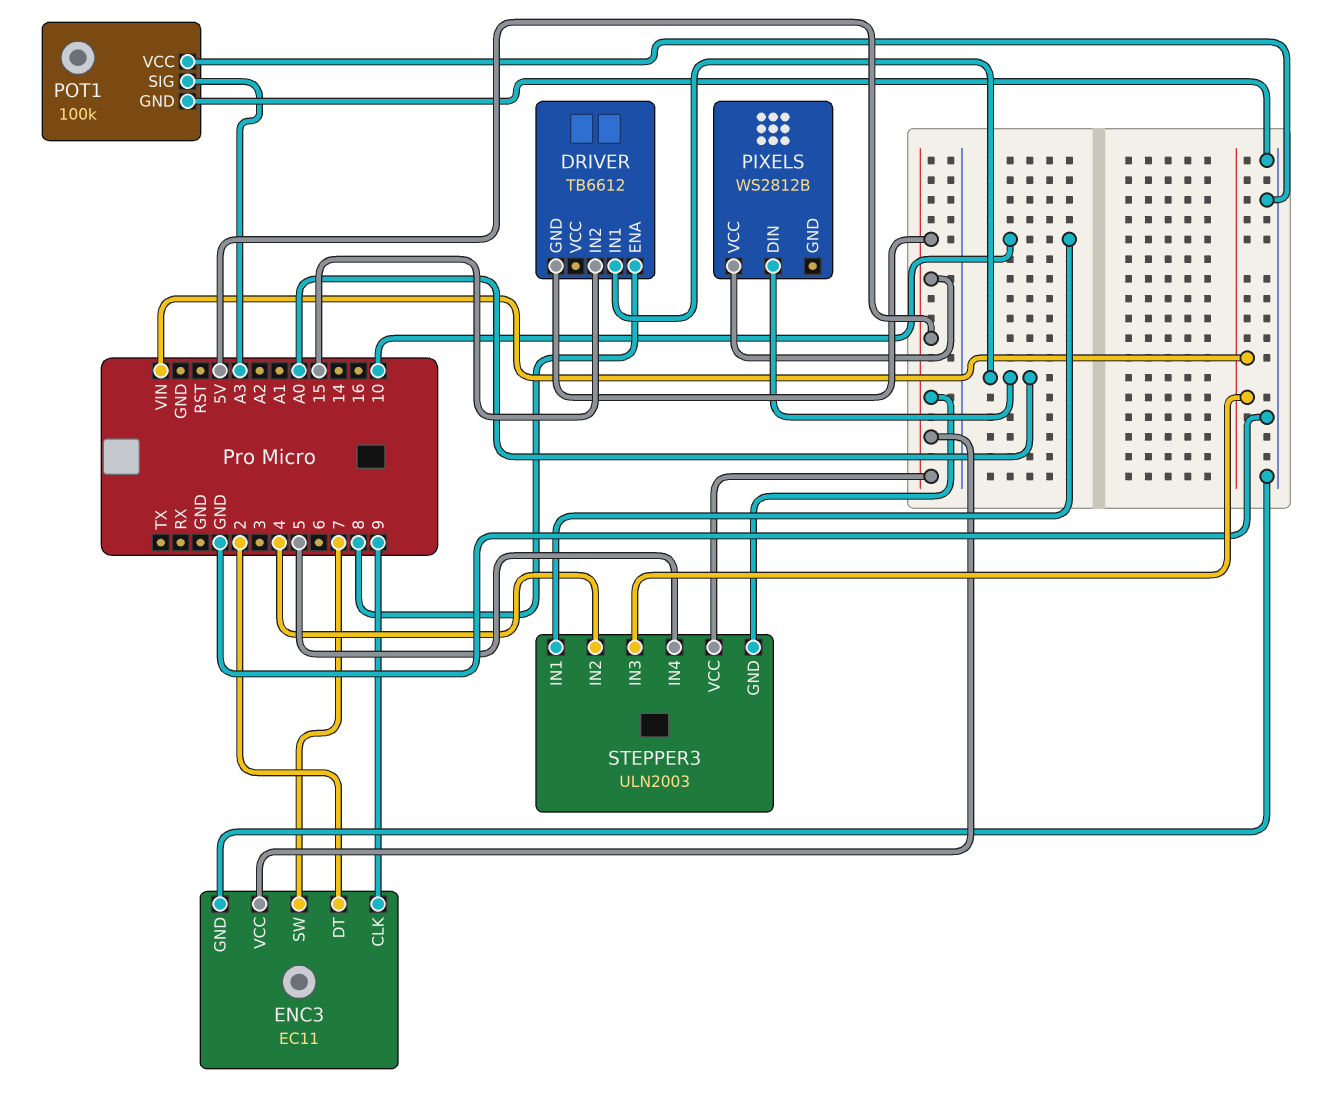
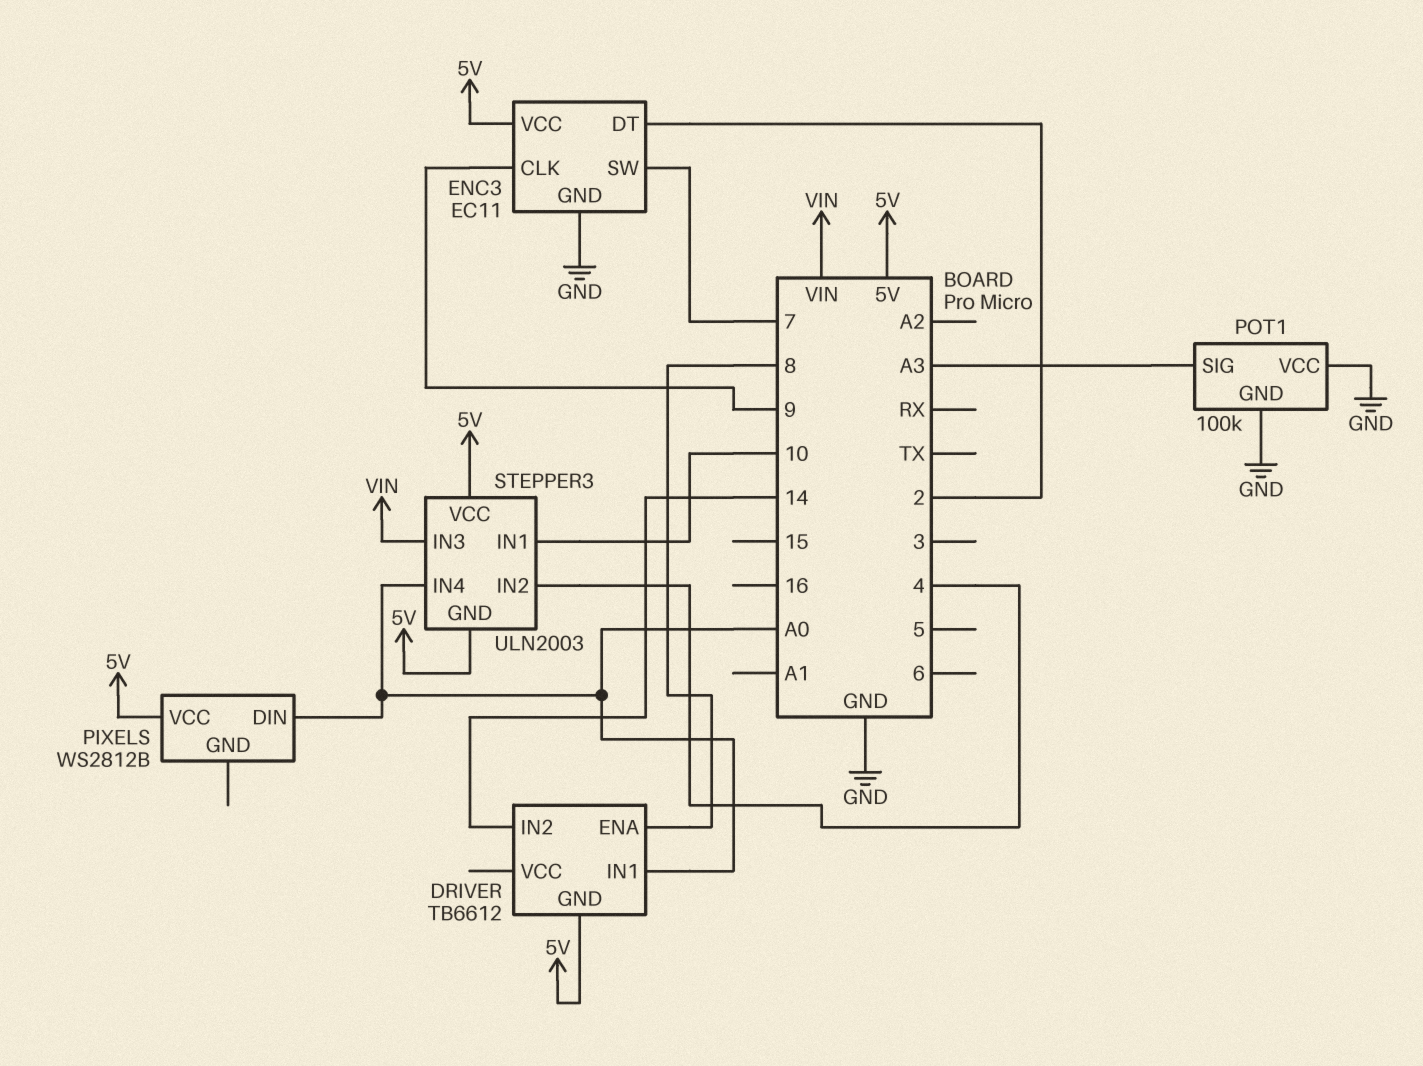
DRIVER pin IN2: 15 -> 14
STEPPER3 pin IN4: 5 -> A0

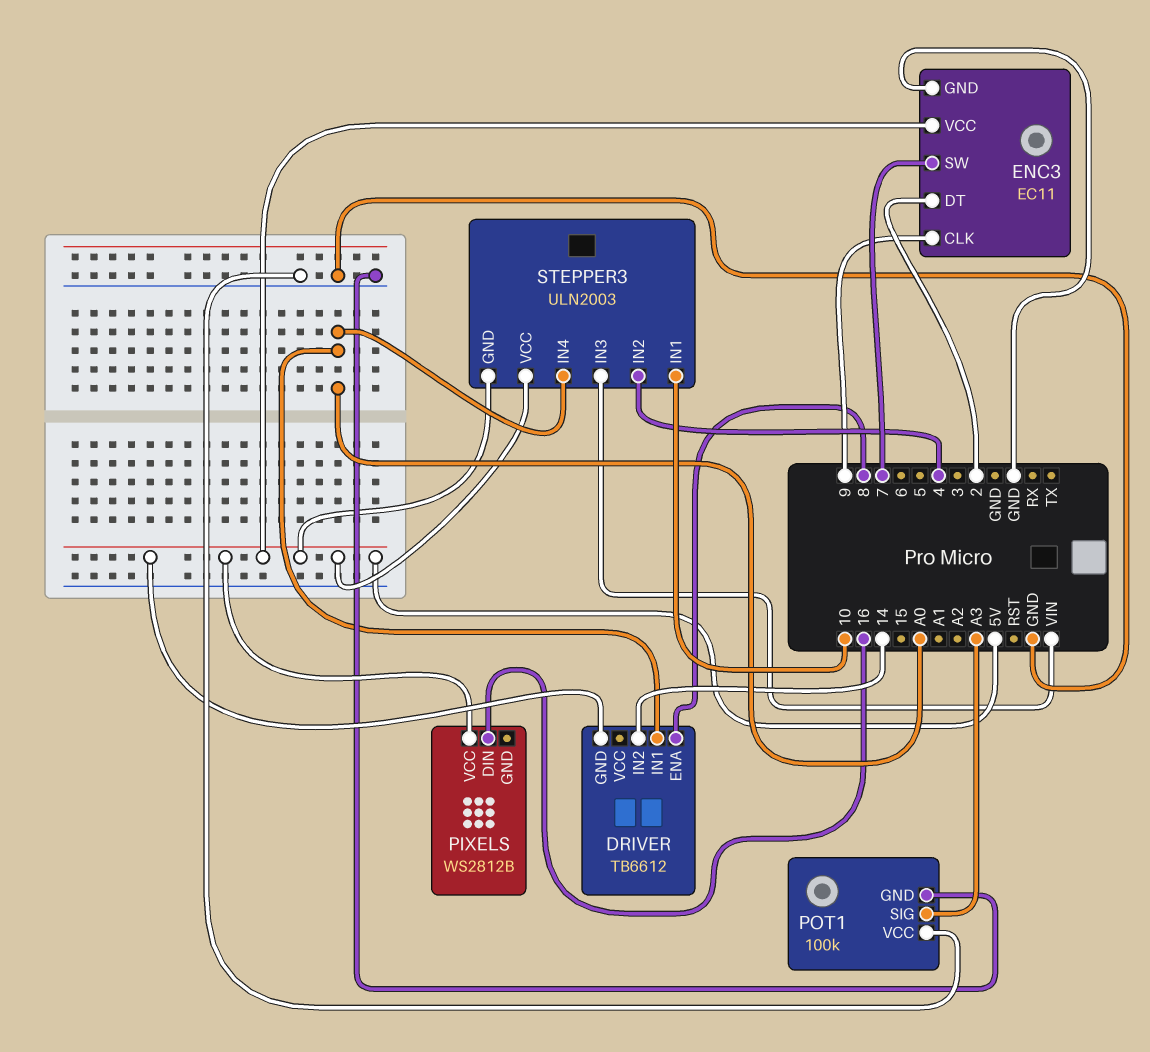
PIXELS pin DIN: A0 -> 16

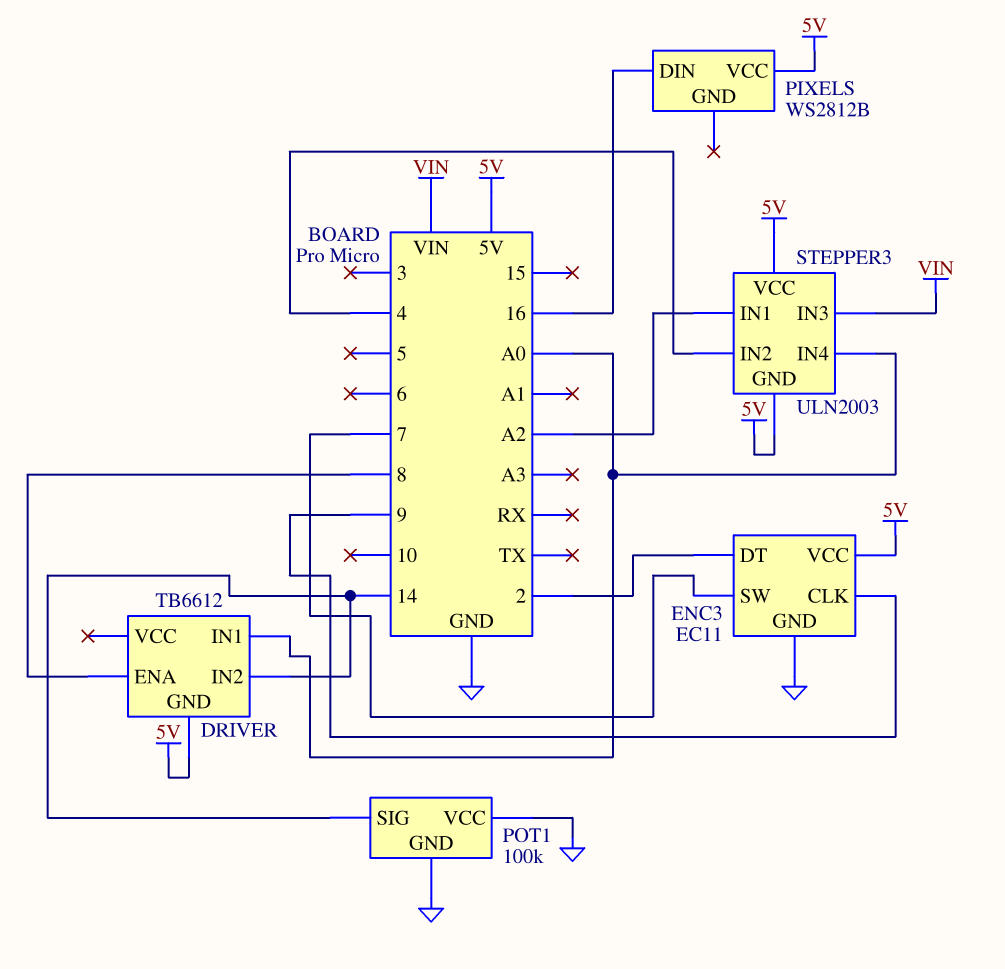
POT1 pin SIG: A3 -> 14
STEPPER3 pin IN1: 10 -> A2

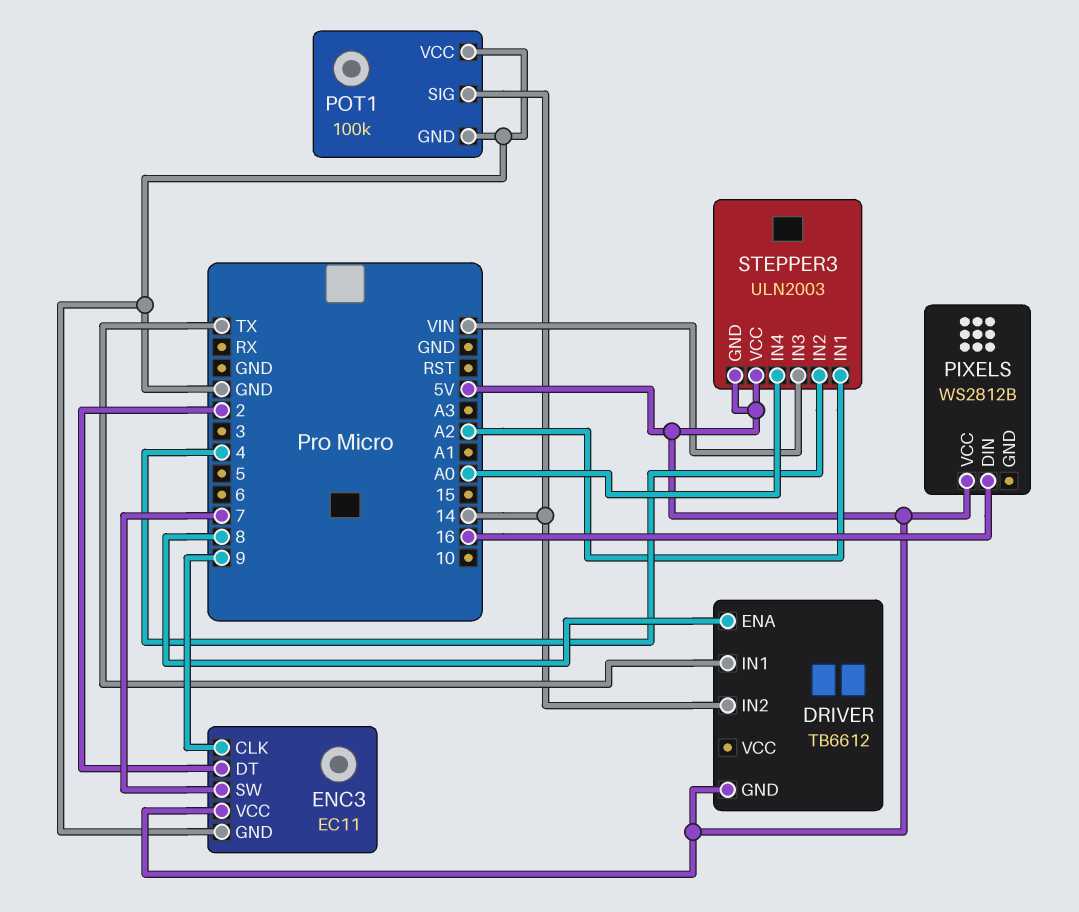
DRIVER pin IN1: A0 -> TX

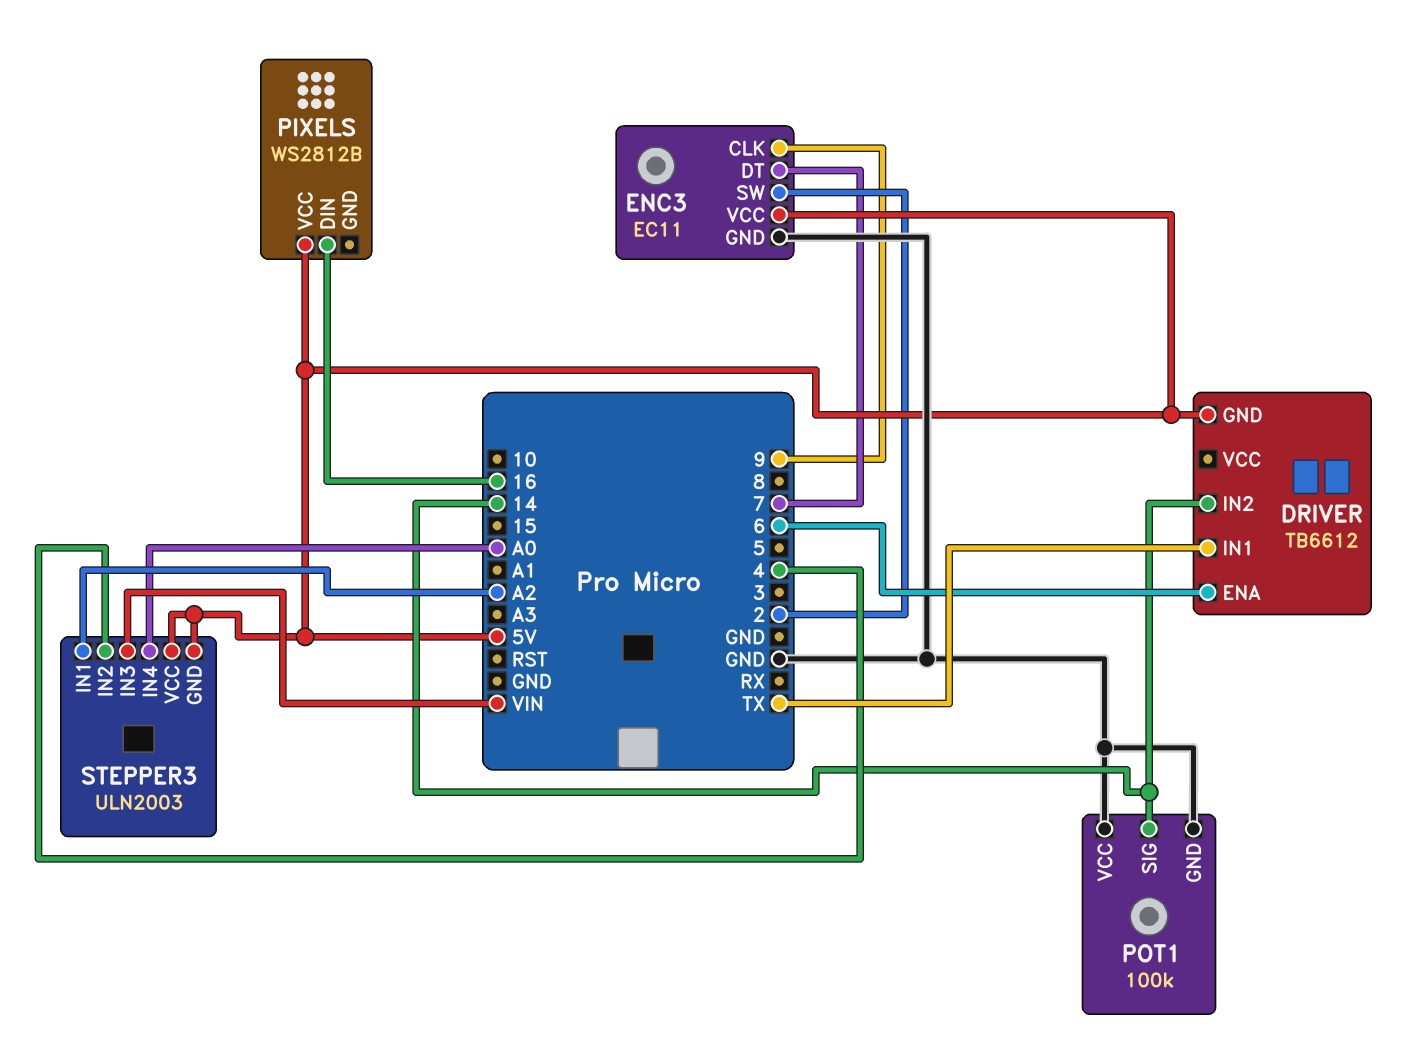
DRIVER pin ENA: 8 -> 6
ENC3 pin DT: 2 -> 7
ENC3 pin SW: 7 -> 2

